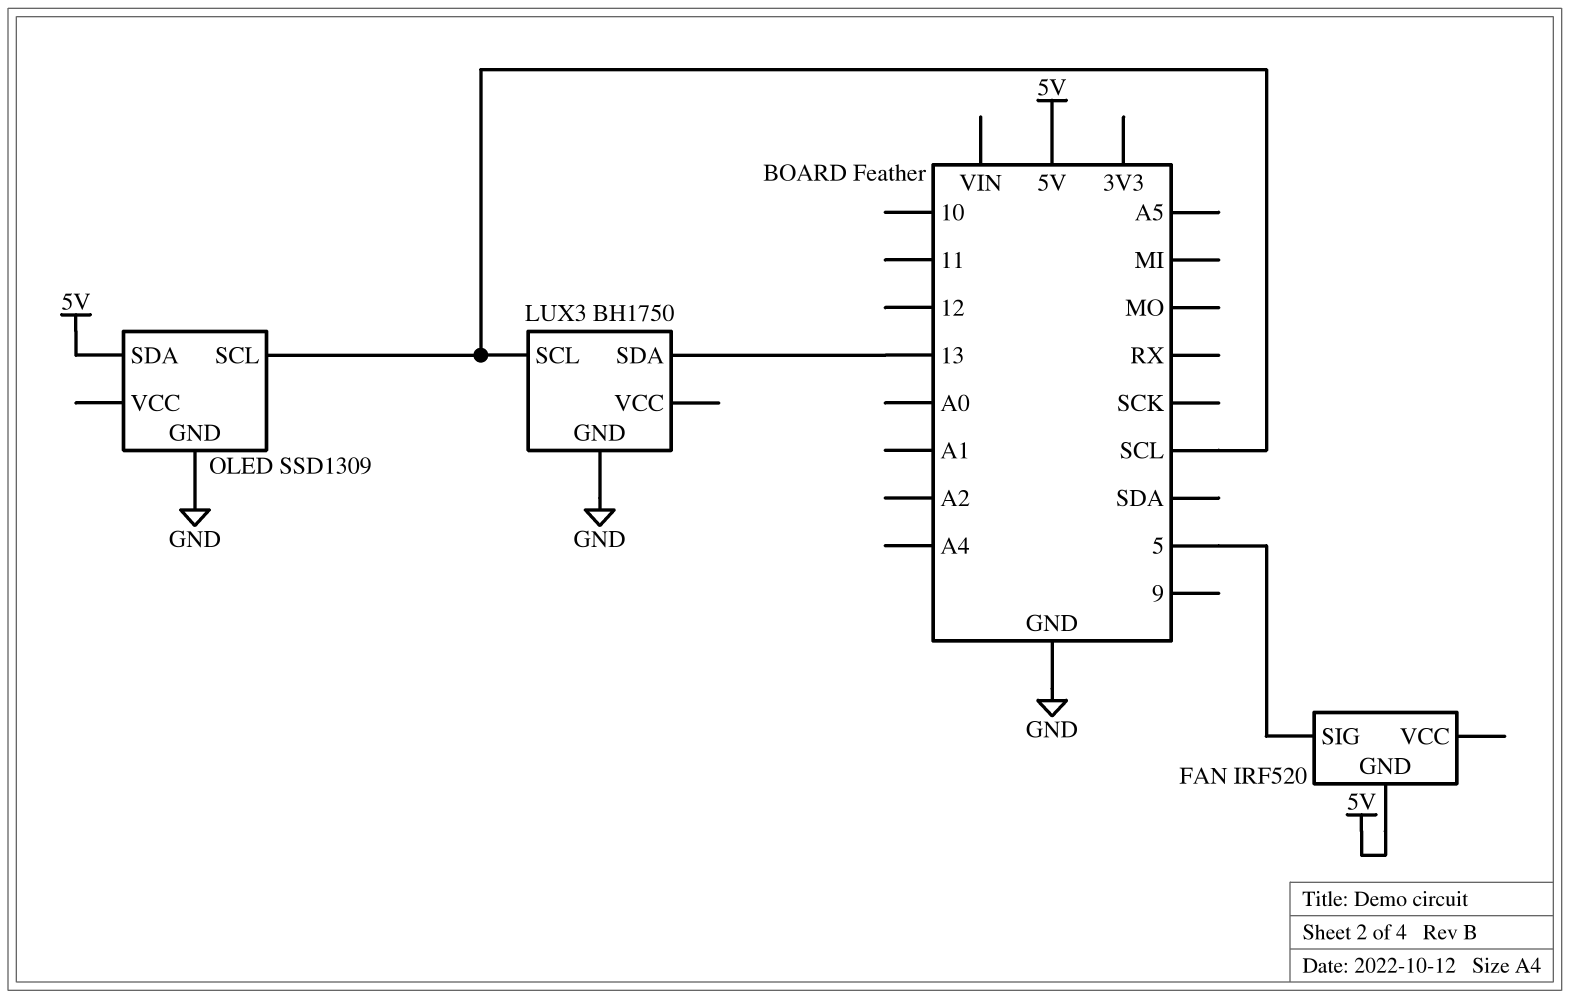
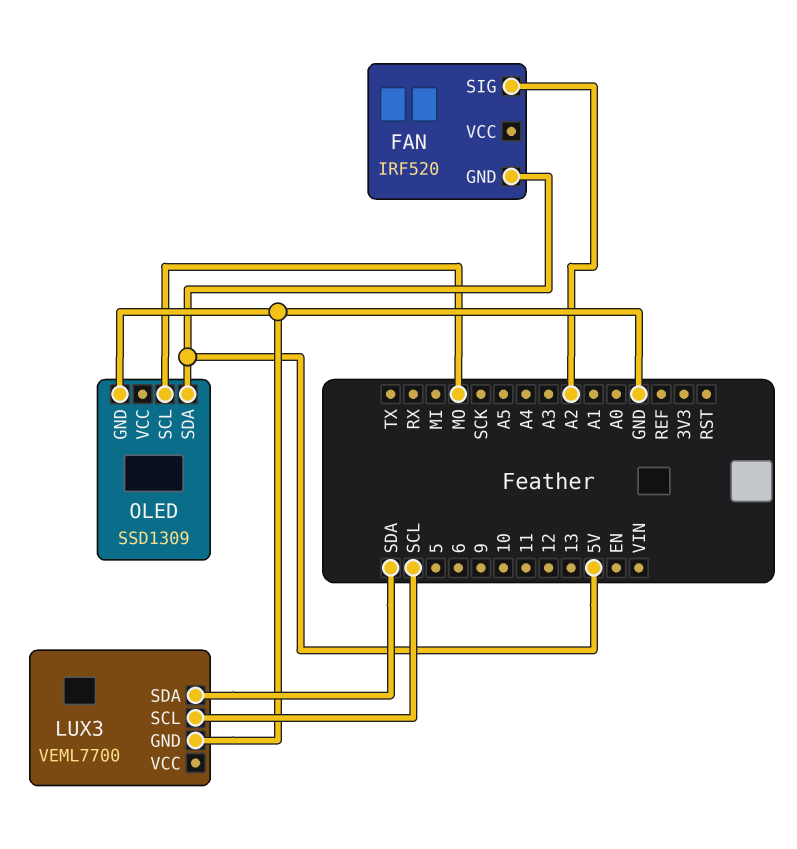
FAN pin SIG: 5 -> A2
LUX3: BH1750 -> VEML7700
LUX3 pin SDA: 13 -> SDA
OLED pin SCL: SCL -> MO

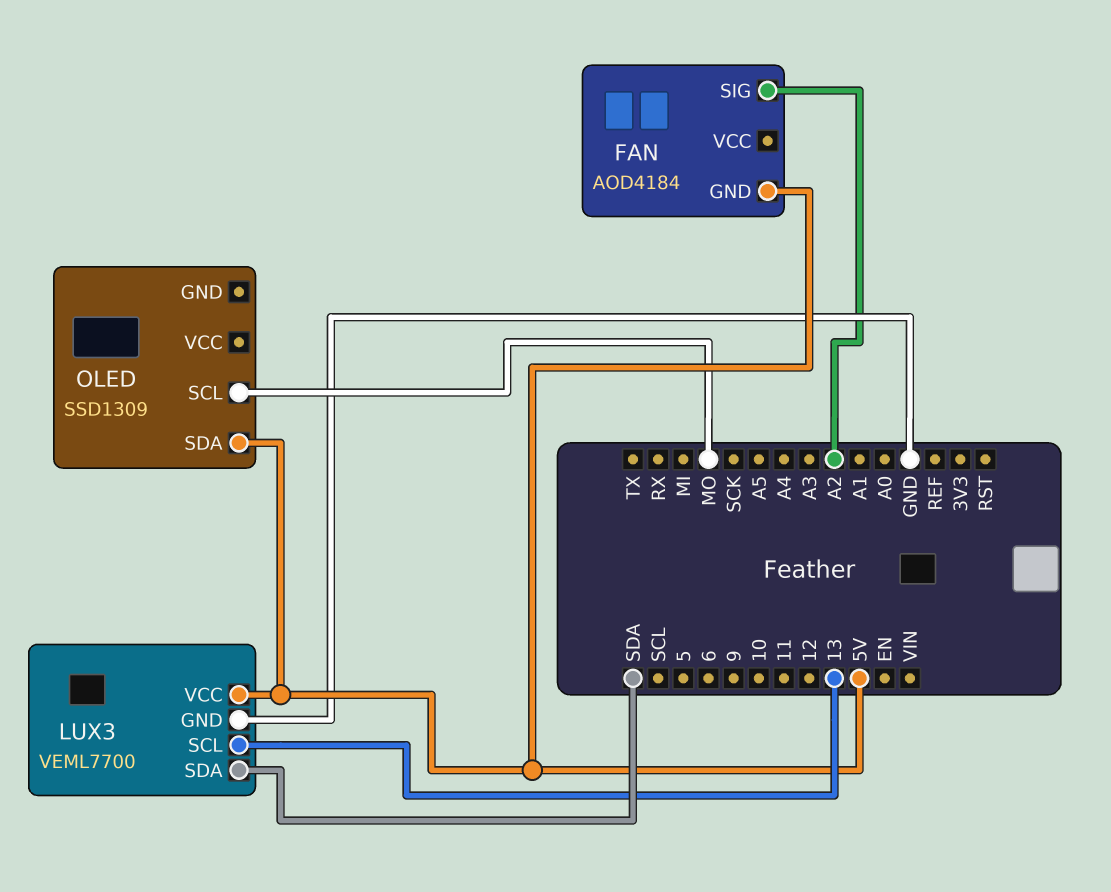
FAN: IRF520 -> AOD4184
LUX3 pin SCL: SCL -> 13
LUX3 pin VCC: none -> 5V
OLED pin GND: GND -> none

